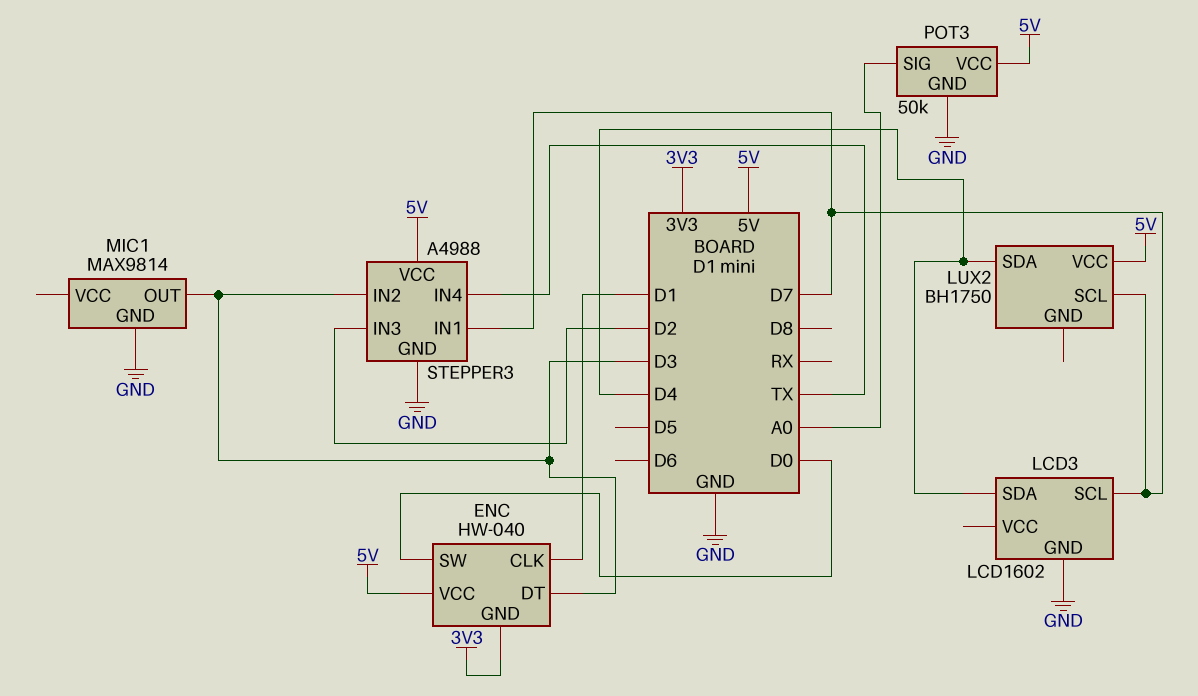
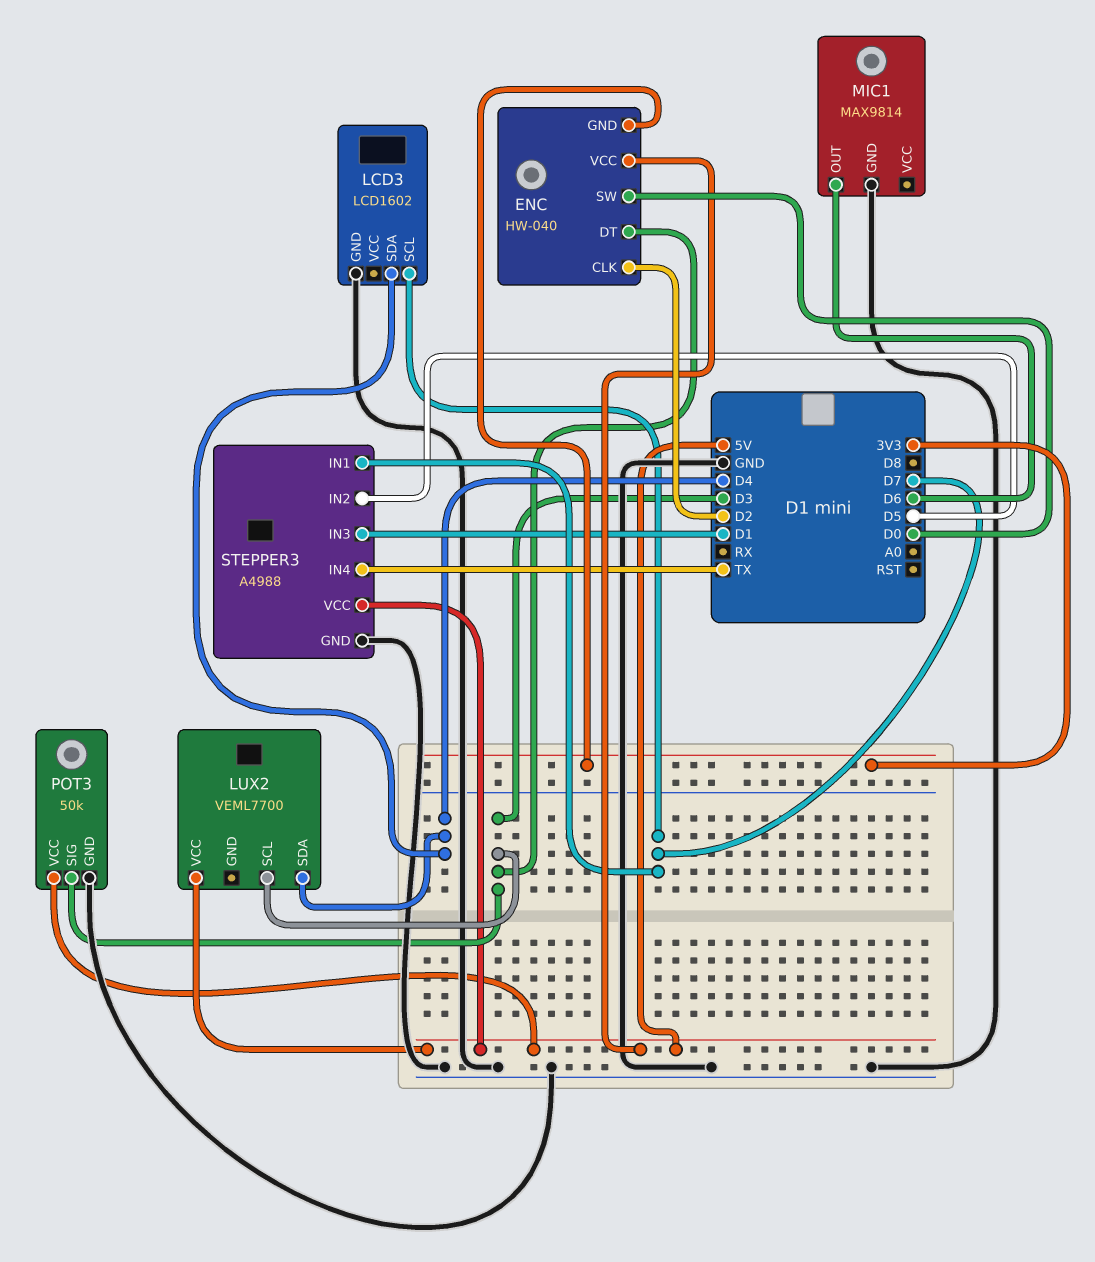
ENC pin CLK: D1 -> D2
LUX2: BH1750 -> VEML7700
LUX2 pin SCL: D7 -> D3
MIC1 pin OUT: D3 -> D6
POT3 pin SIG: A0 -> D3
STEPPER3 pin IN2: D3 -> D5
STEPPER3 pin IN3: D2 -> D1

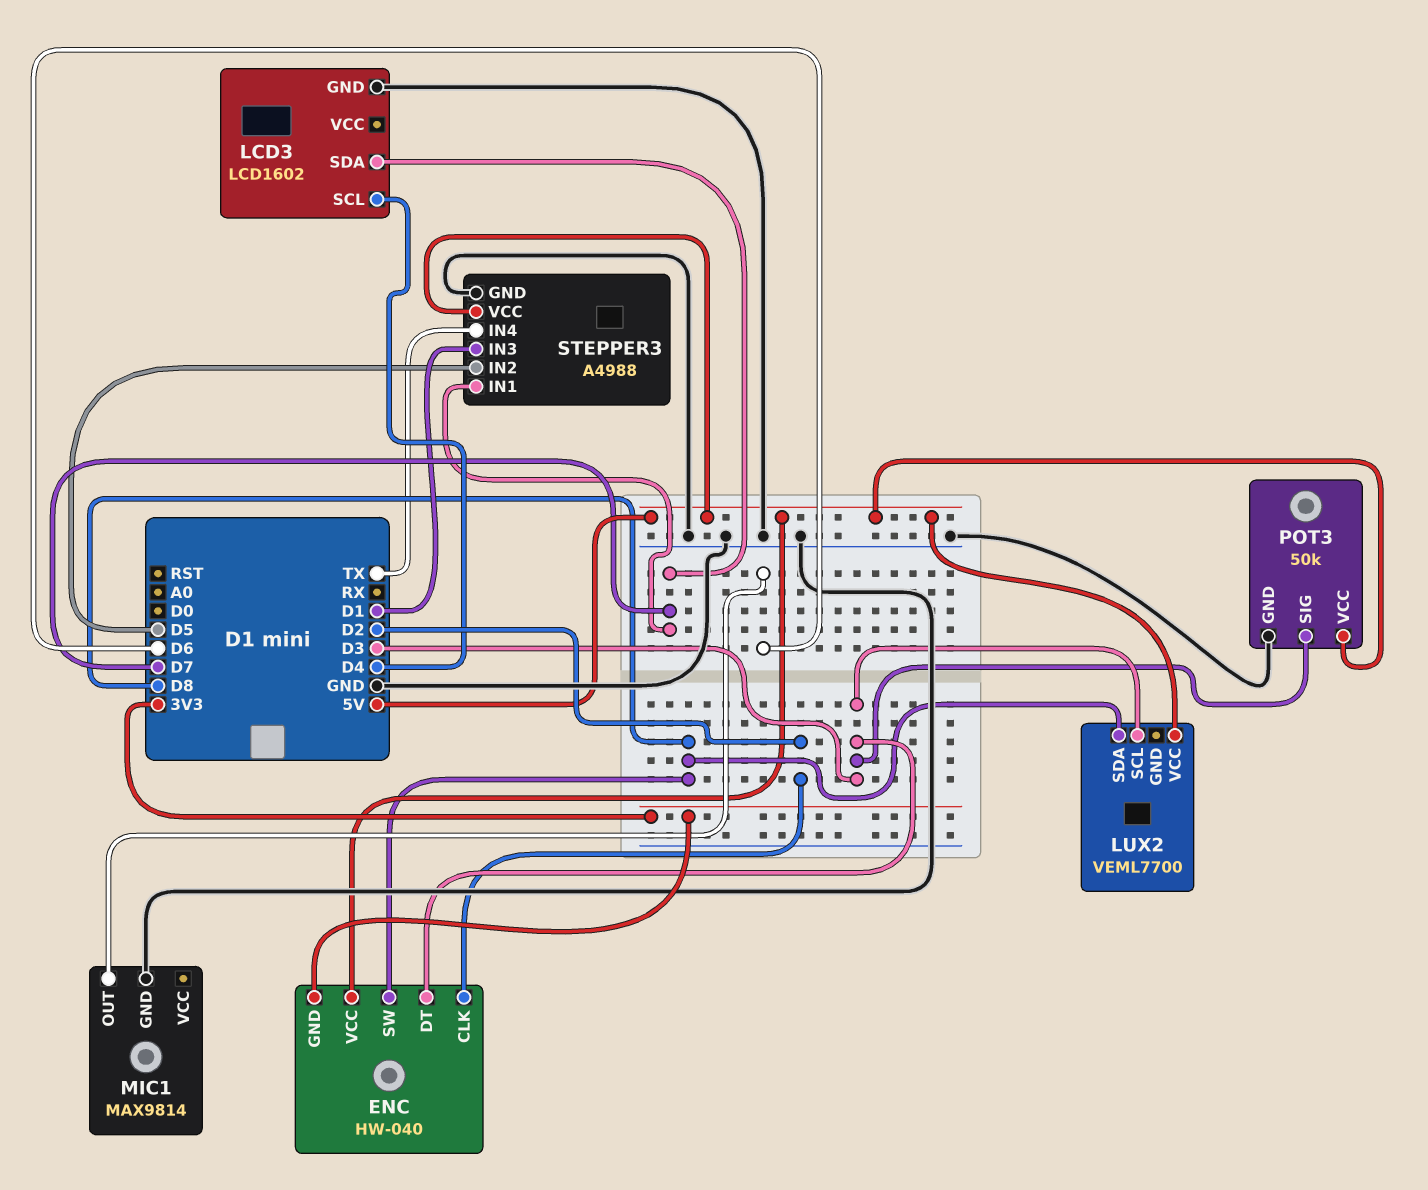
ENC pin SW: D0 -> D8
LCD3 pin SCL: D7 -> D4
LCD3 pin SDA: D4 -> D7
LUX2 pin SDA: D4 -> D8

